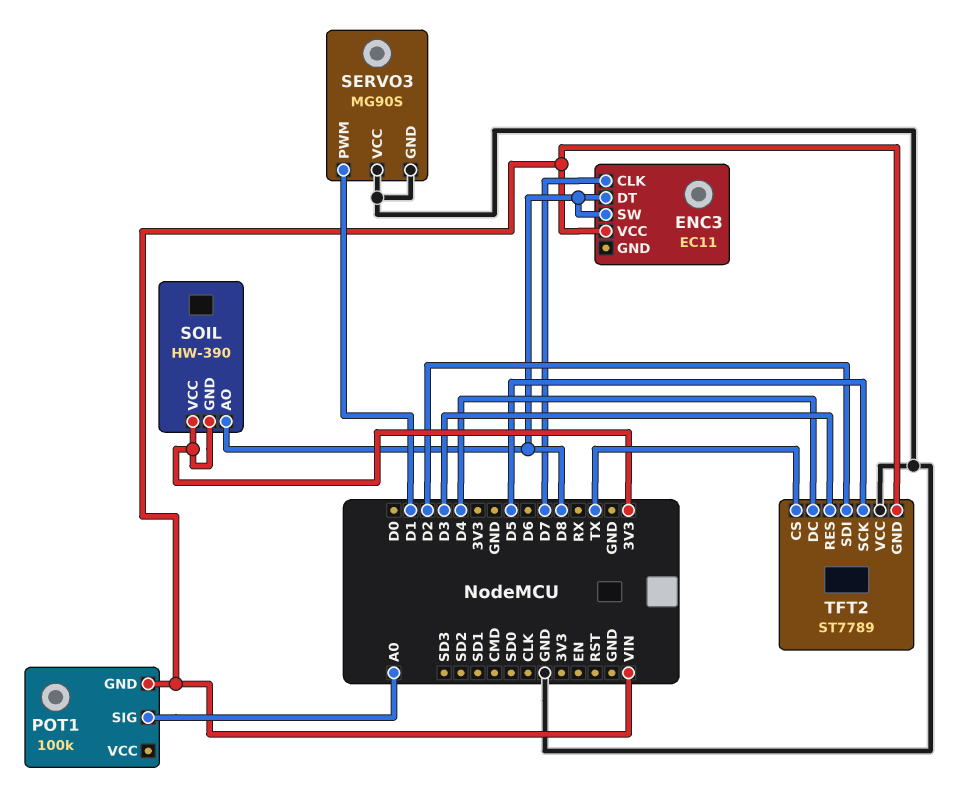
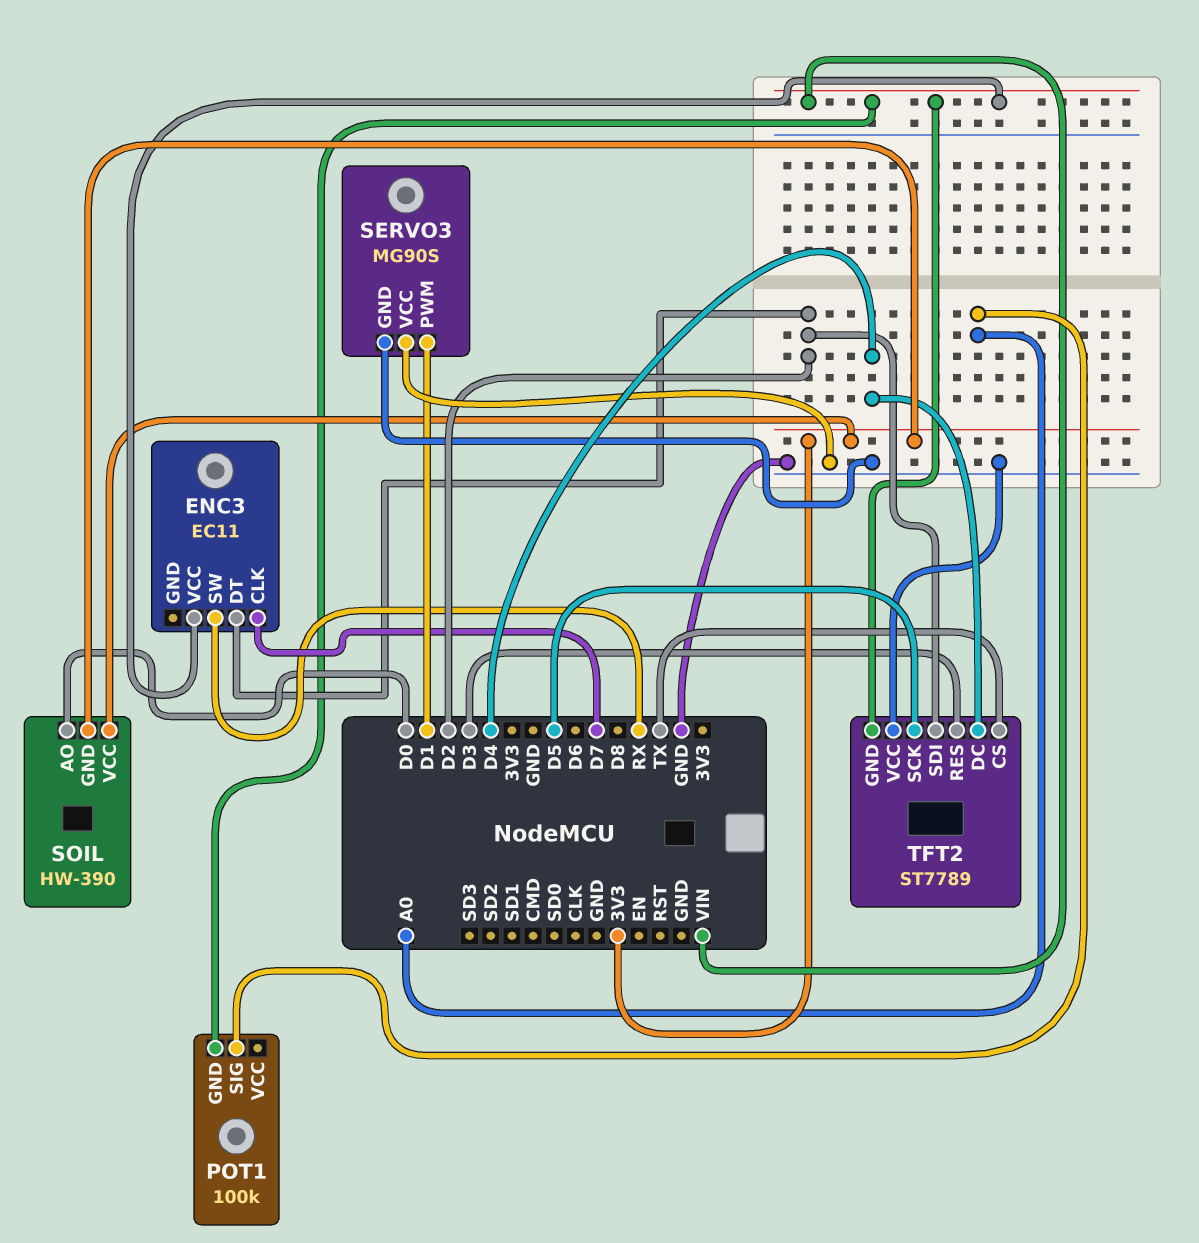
ENC3 pin DT: D8 -> D2
ENC3 pin SW: D8 -> RX
SOIL pin AO: D8 -> D0

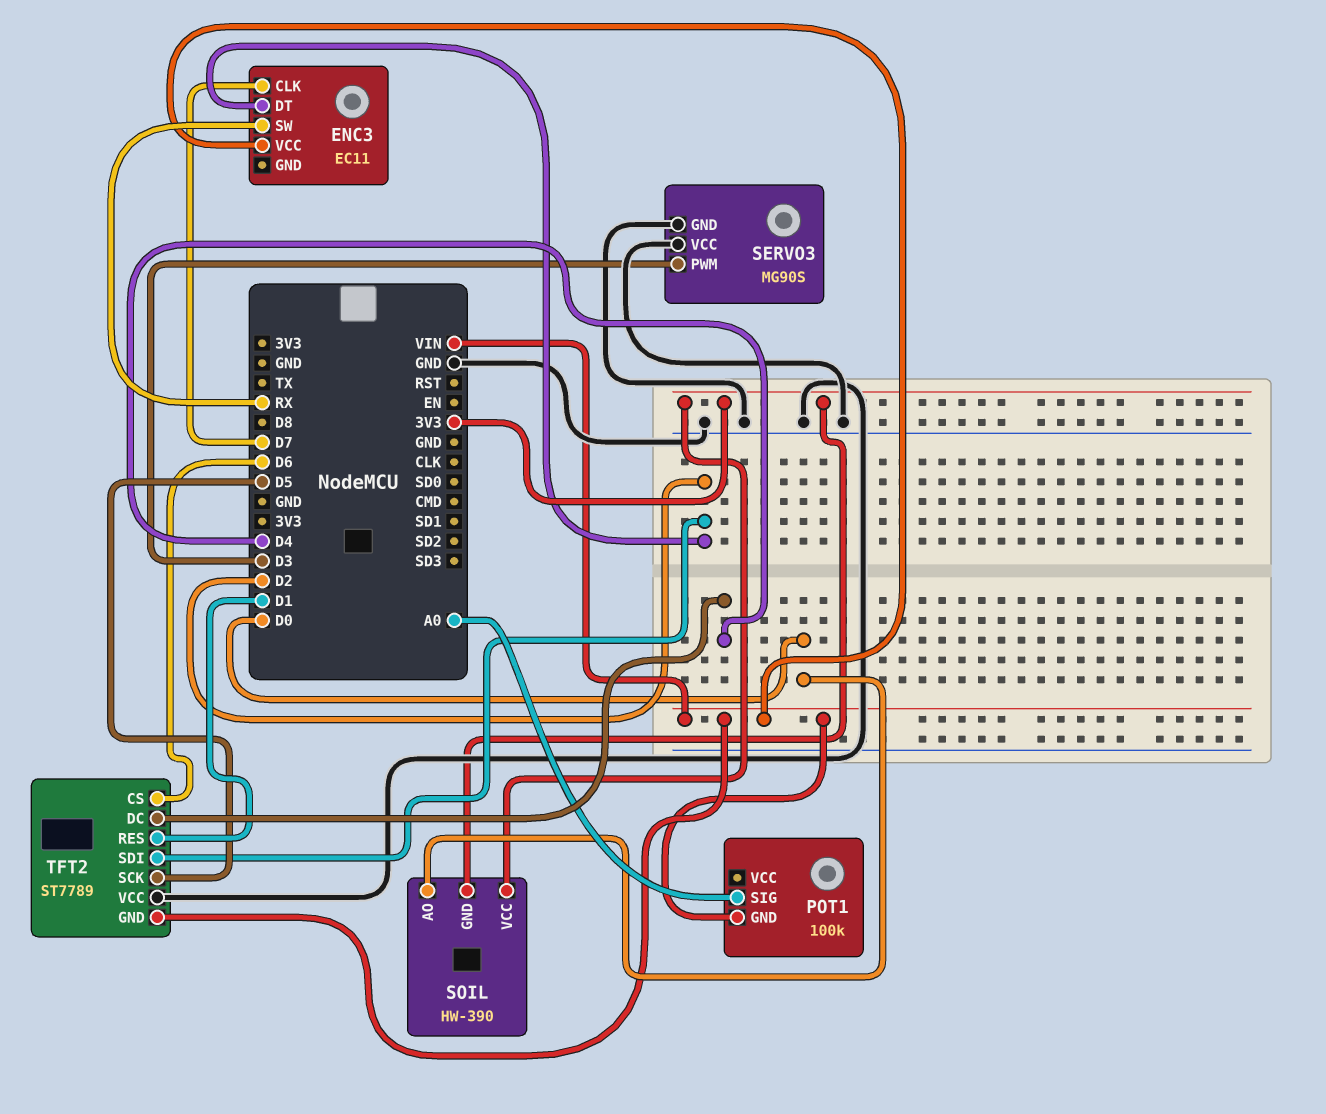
SERVO3 pin PWM: D1 -> D3
TFT2 pin CS: TX -> D6
TFT2 pin RES: D3 -> D1

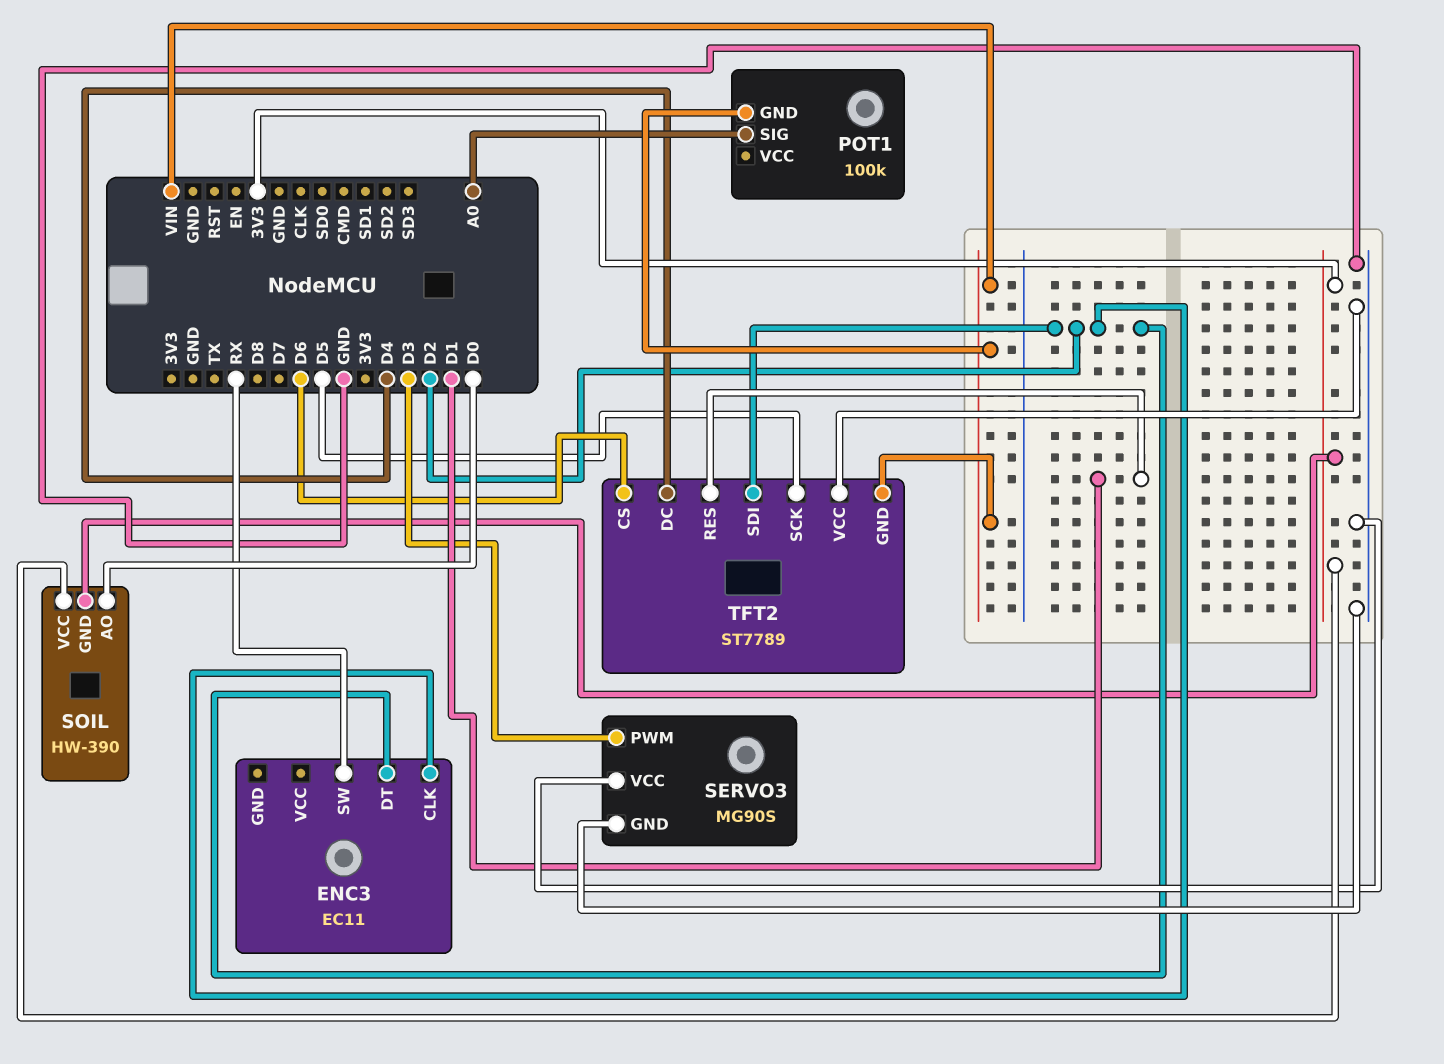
ENC3 pin CLK: D7 -> D2
ENC3 pin VCC: VIN -> none

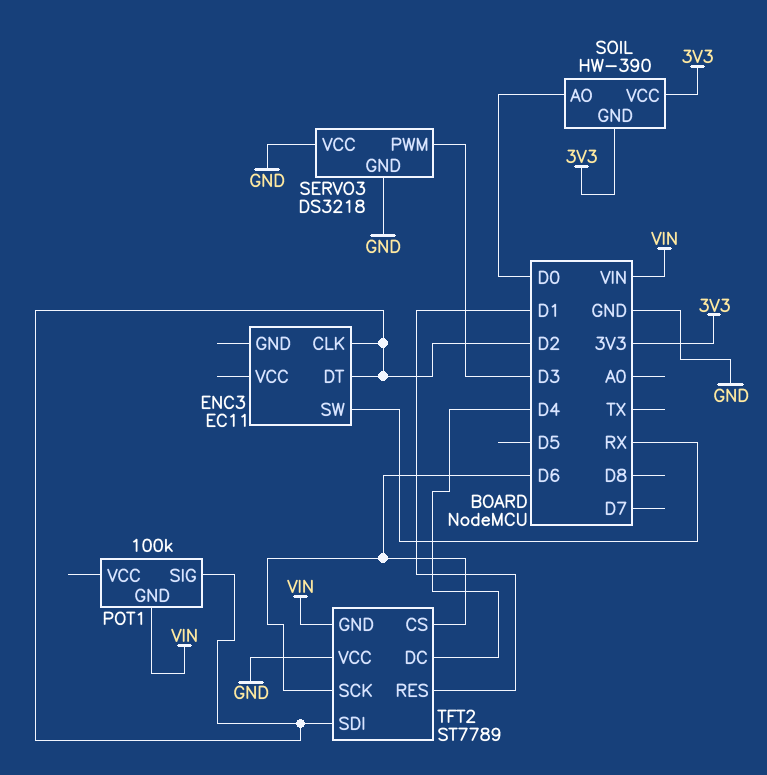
POT1 pin SIG: A0 -> D2
SERVO3: MG90S -> DS3218
TFT2 pin SCK: D5 -> D6

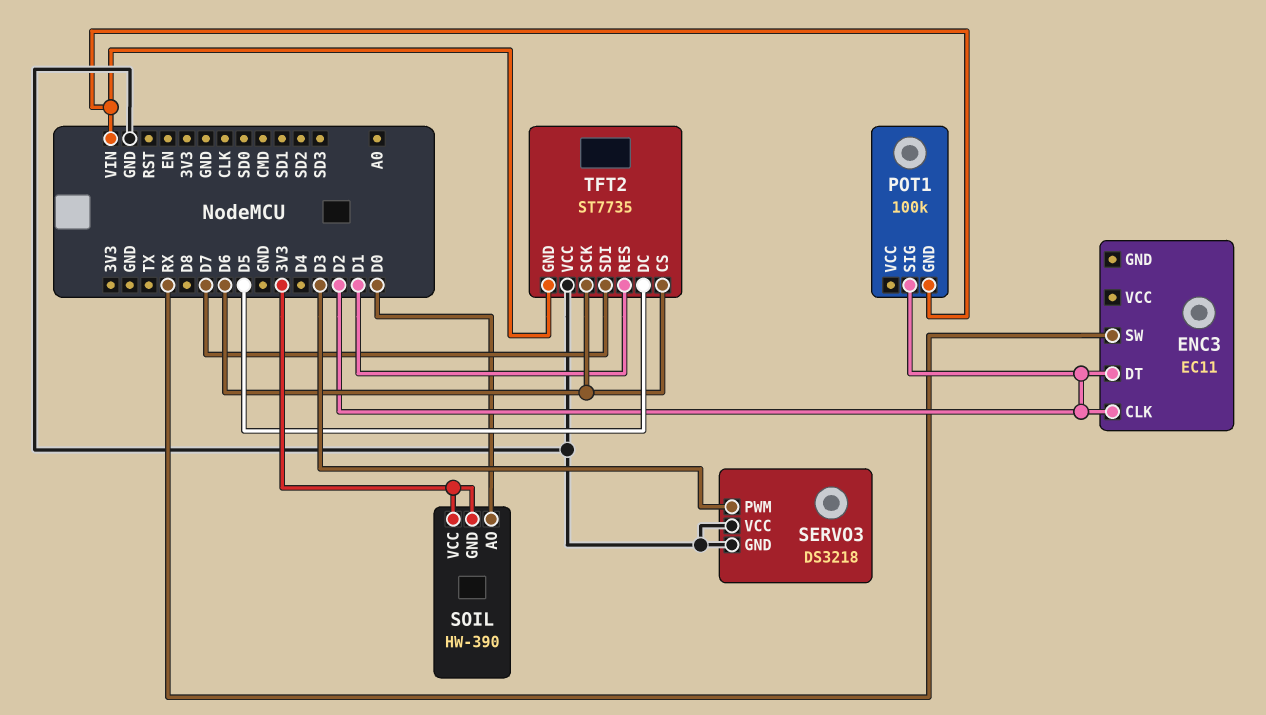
TFT2: ST7789 -> ST7735
TFT2 pin DC: D4 -> D5
TFT2 pin SDI: D2 -> D7

